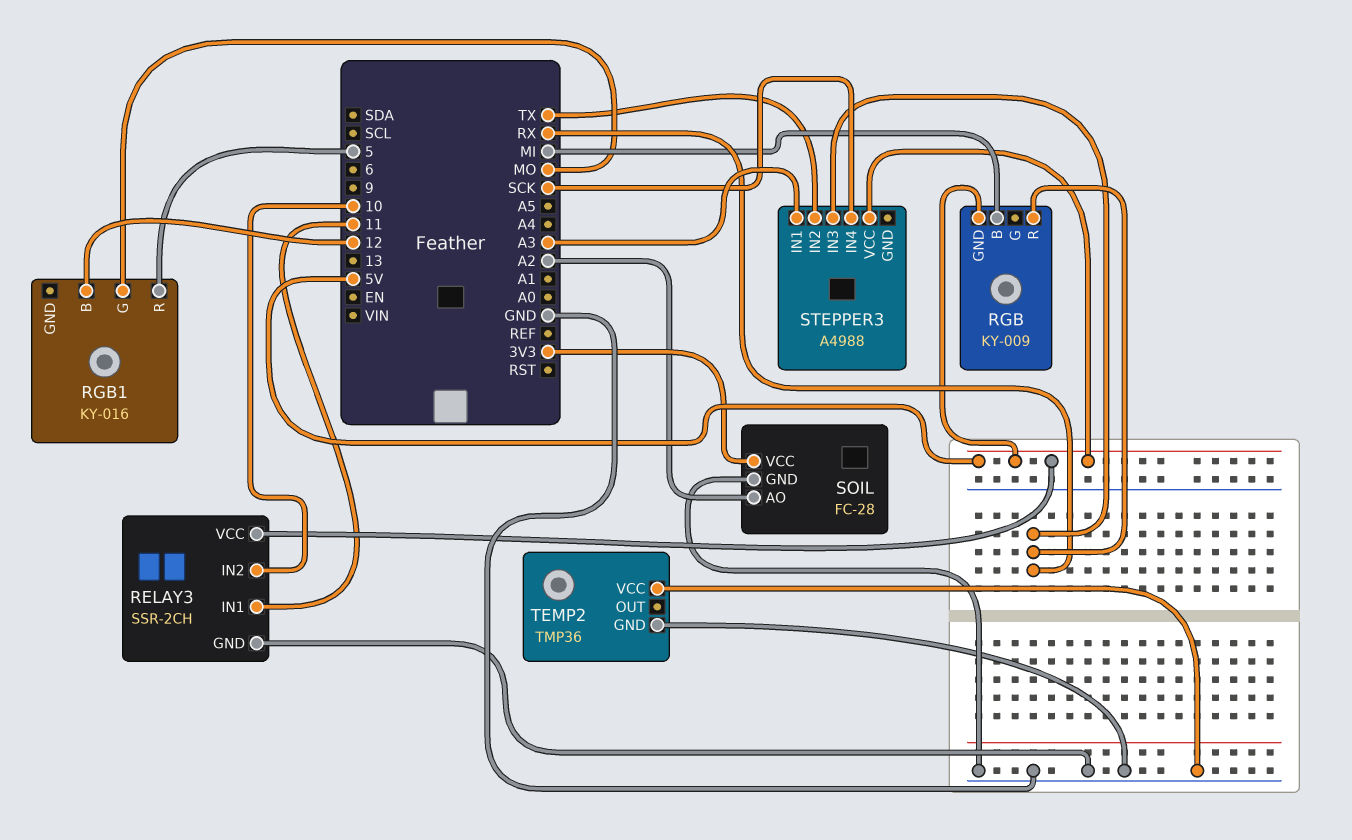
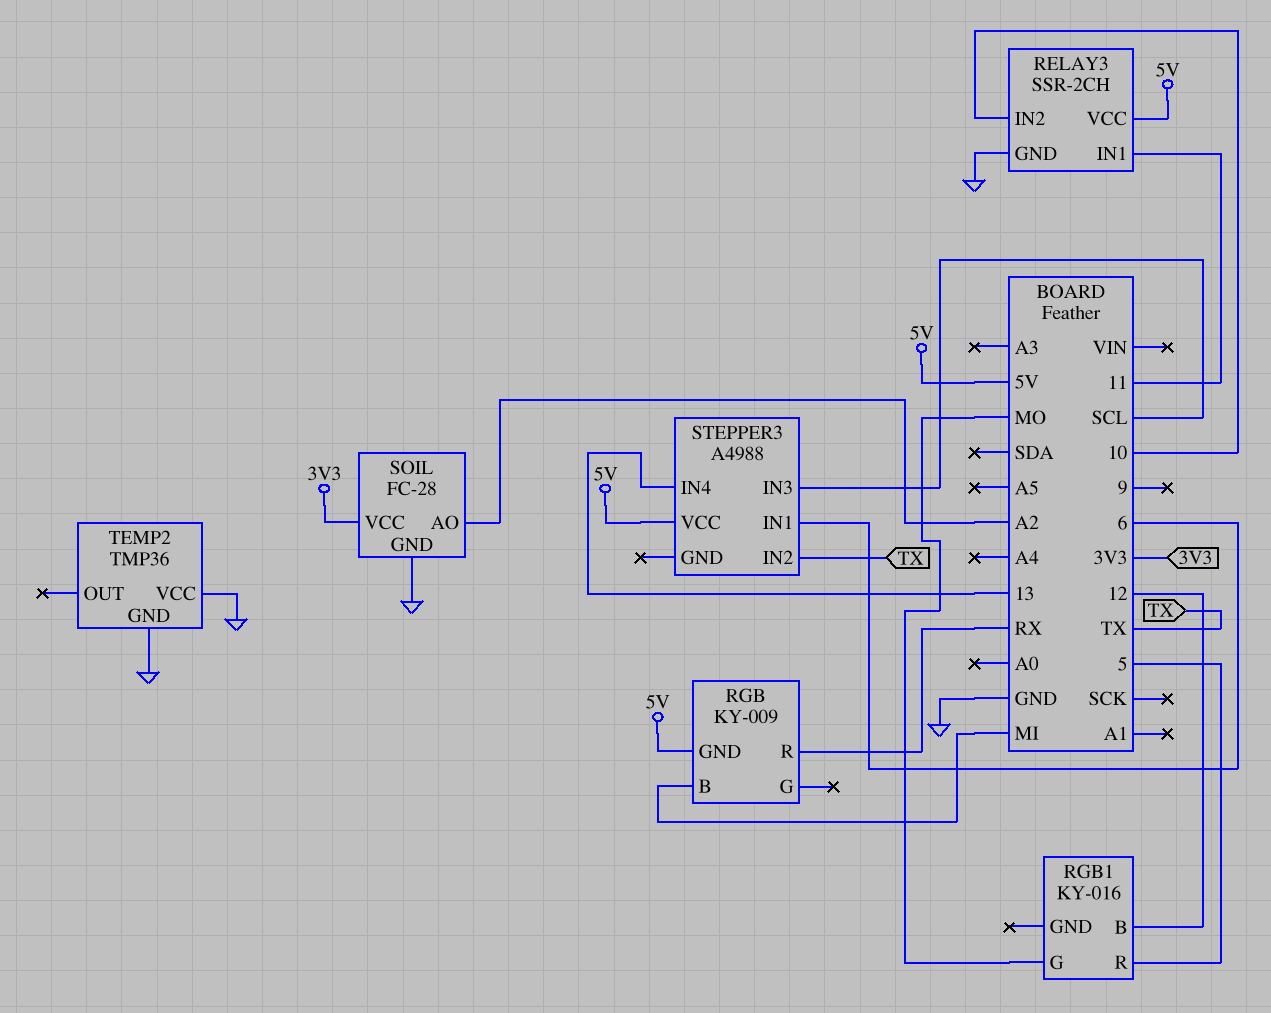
STEPPER3 pin IN1: A3 -> 6
STEPPER3 pin IN3: RX -> SCL
STEPPER3 pin IN4: SCK -> 13

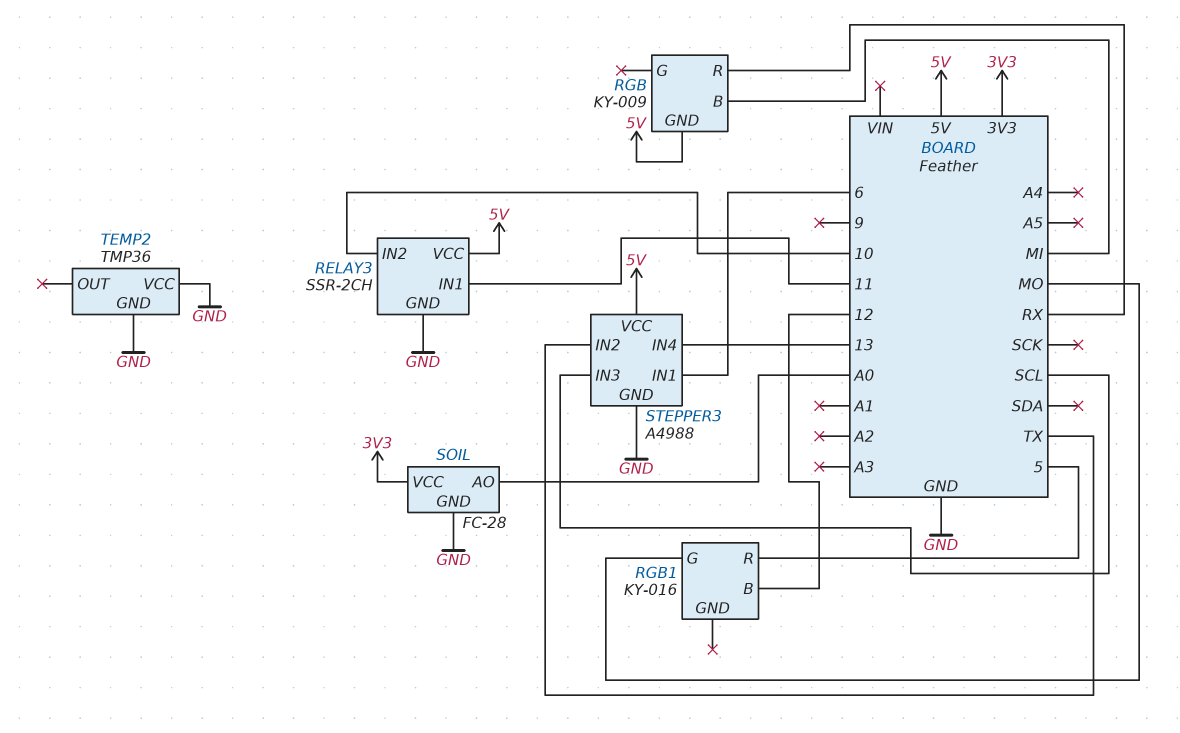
SOIL pin AO: A2 -> A0
STEPPER3 pin GND: none -> GND

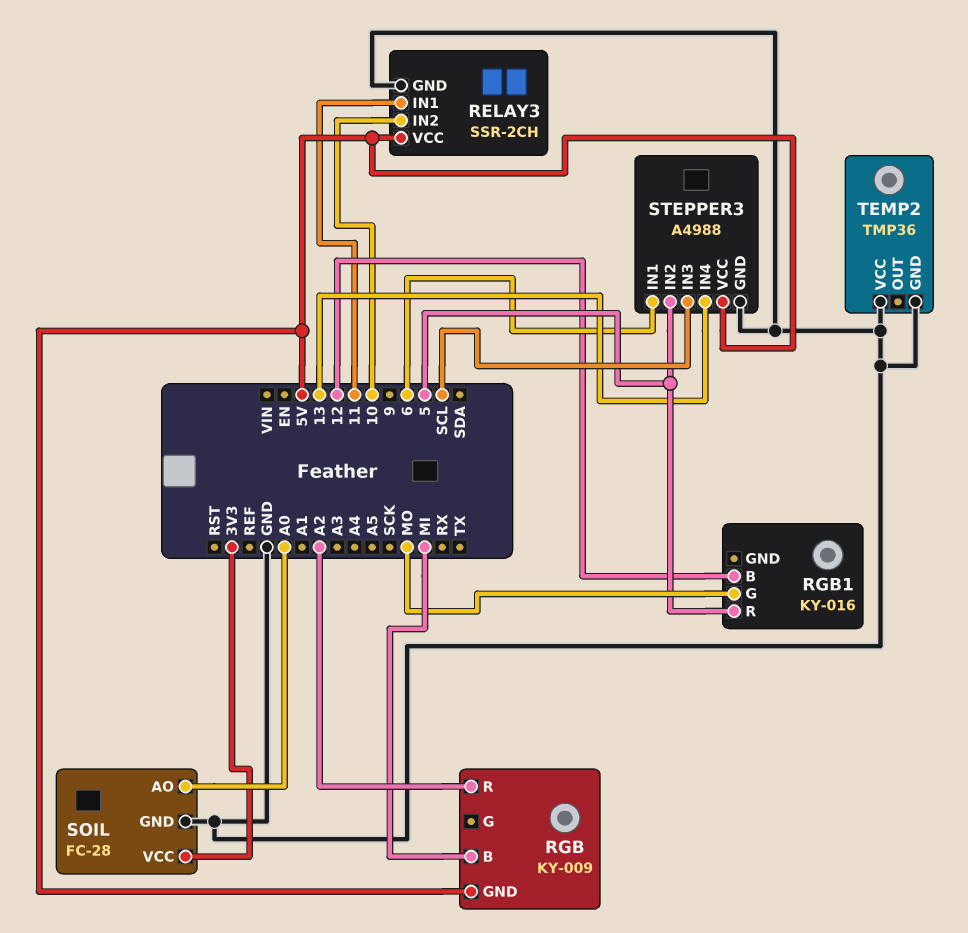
RGB pin R: RX -> A2
STEPPER3 pin IN2: TX -> 5

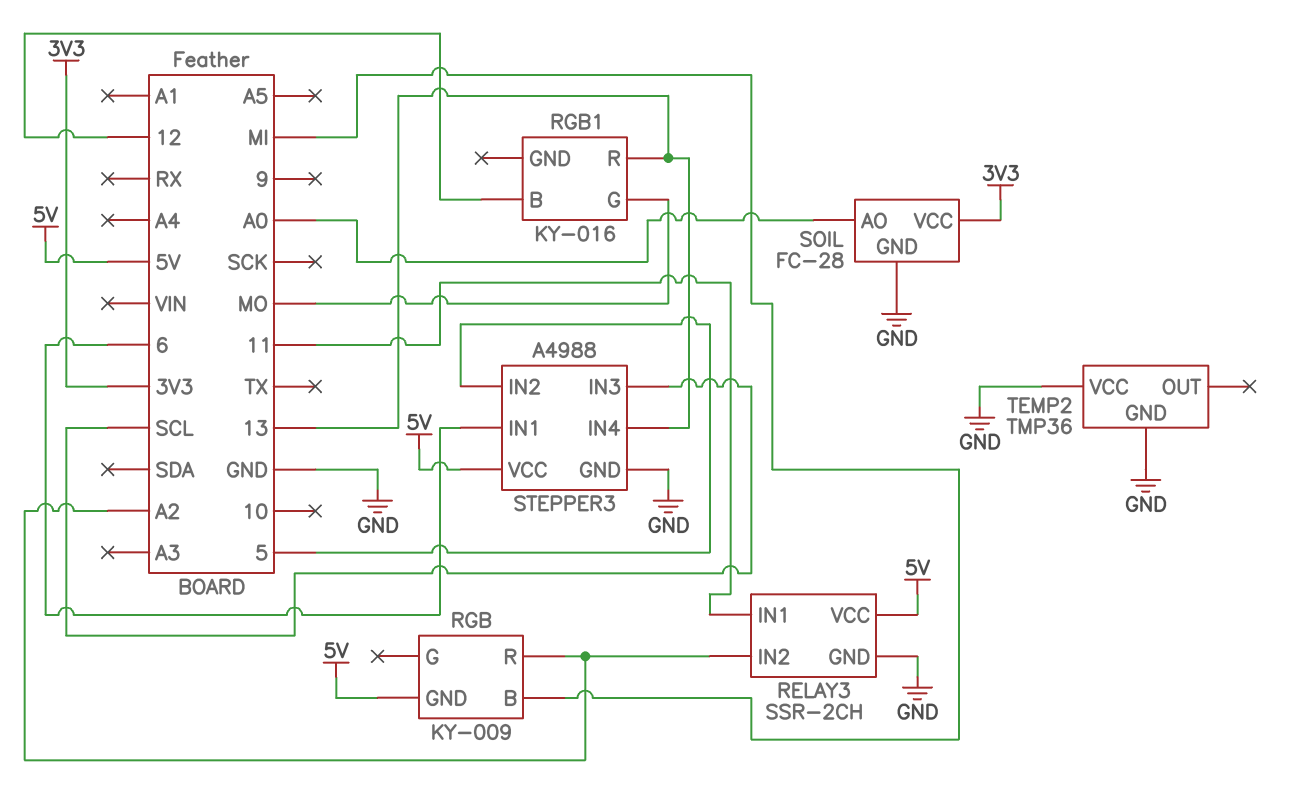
RELAY3 pin IN2: 10 -> A2
RGB1 pin R: 5 -> 13

